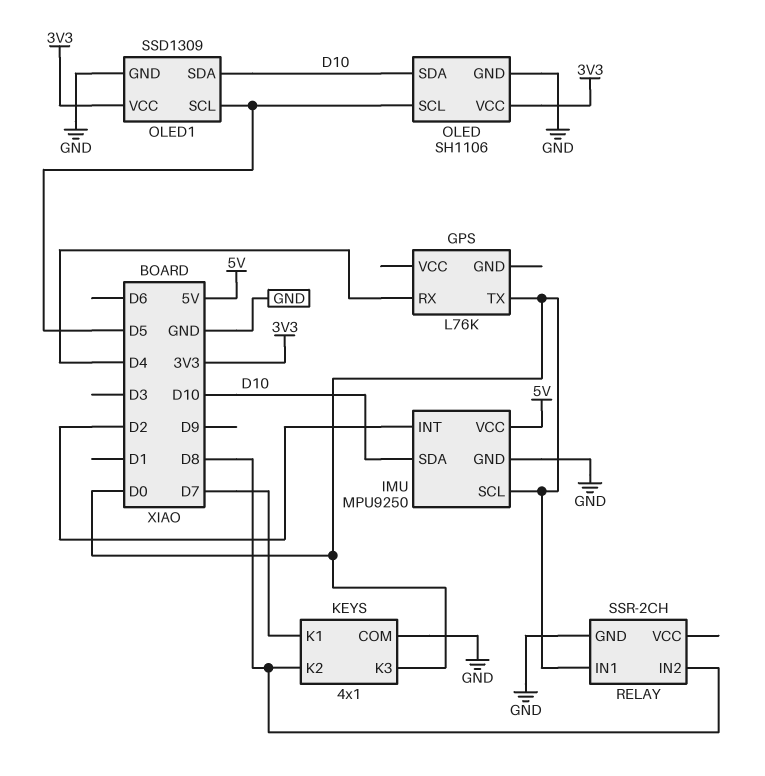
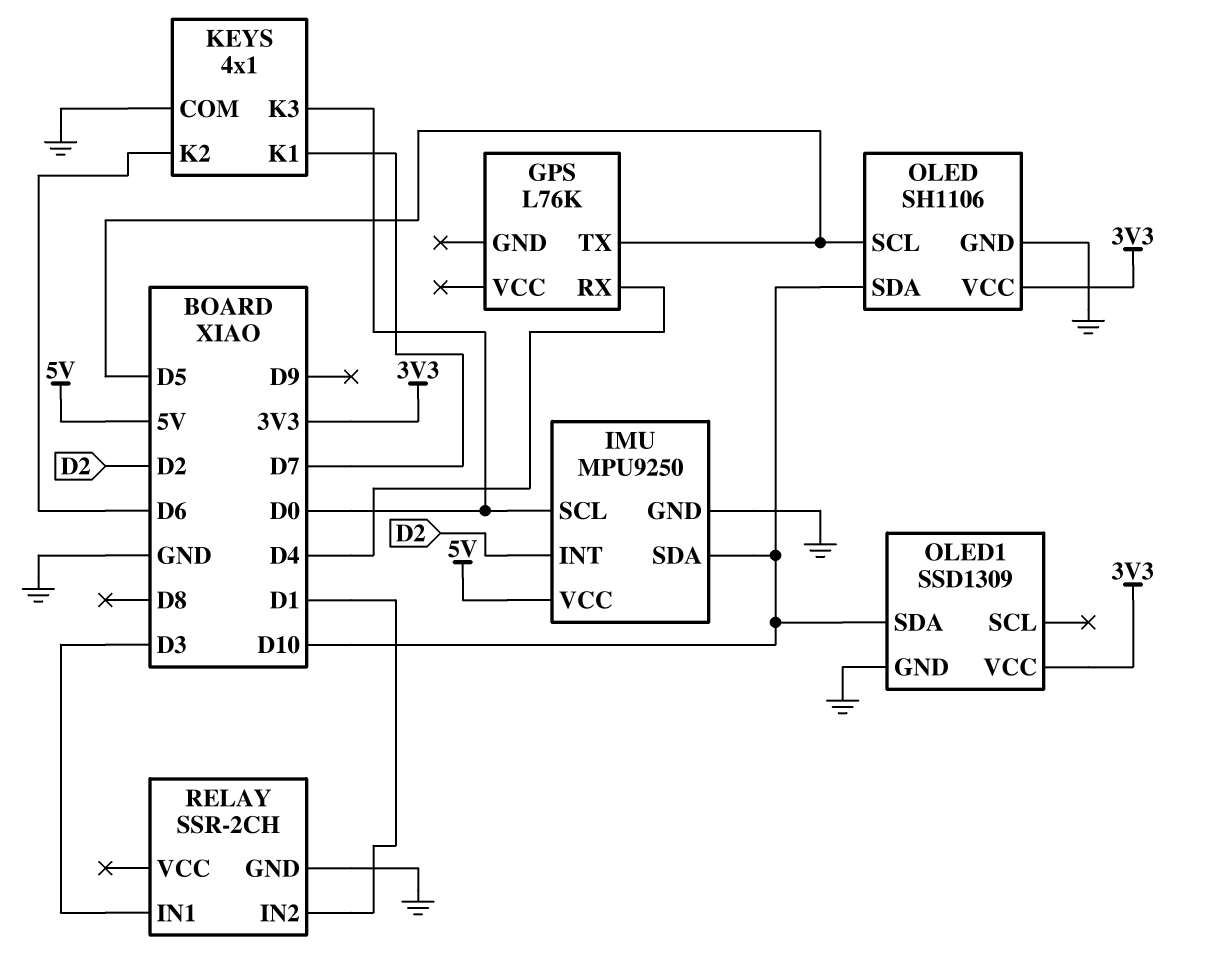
GPS pin TX: D0 -> D5
KEYS pin K2: D8 -> D6
OLED1 pin SCL: D5 -> none
RELAY pin IN1: D0 -> D3
RELAY pin IN2: D8 -> D1

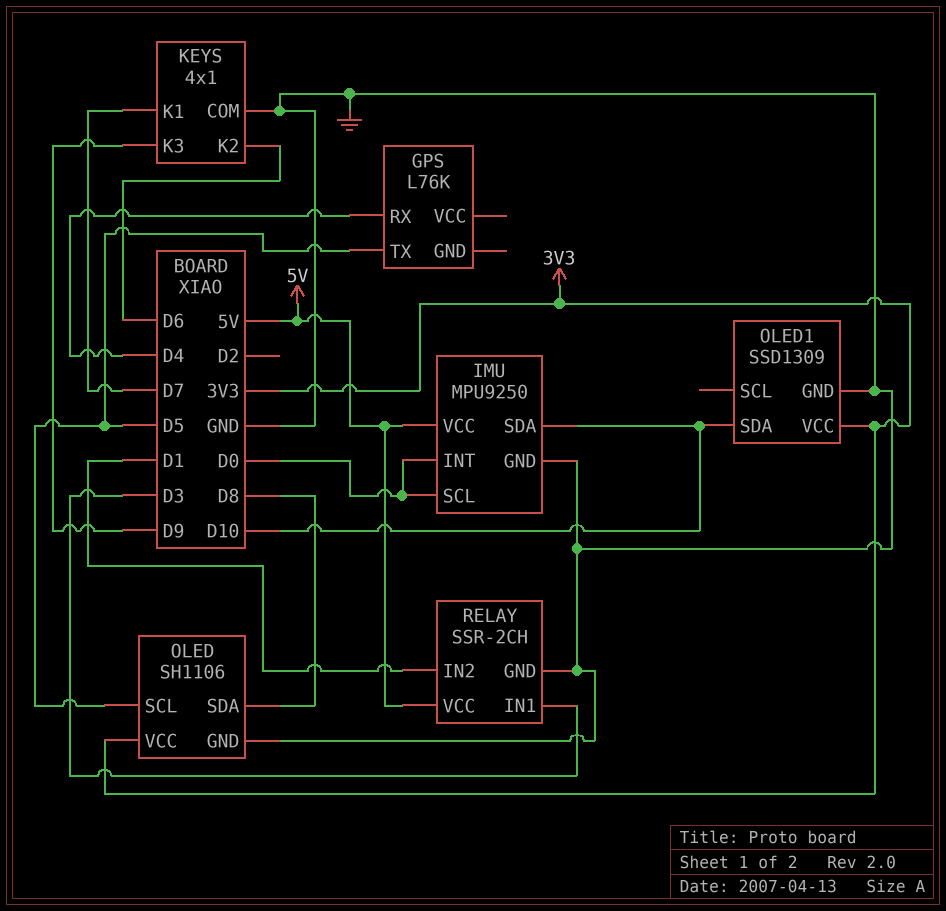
IMU pin INT: D2 -> D0
KEYS pin K3: D0 -> D9
OLED pin SDA: D10 -> D8
RELAY pin VCC: none -> 5V

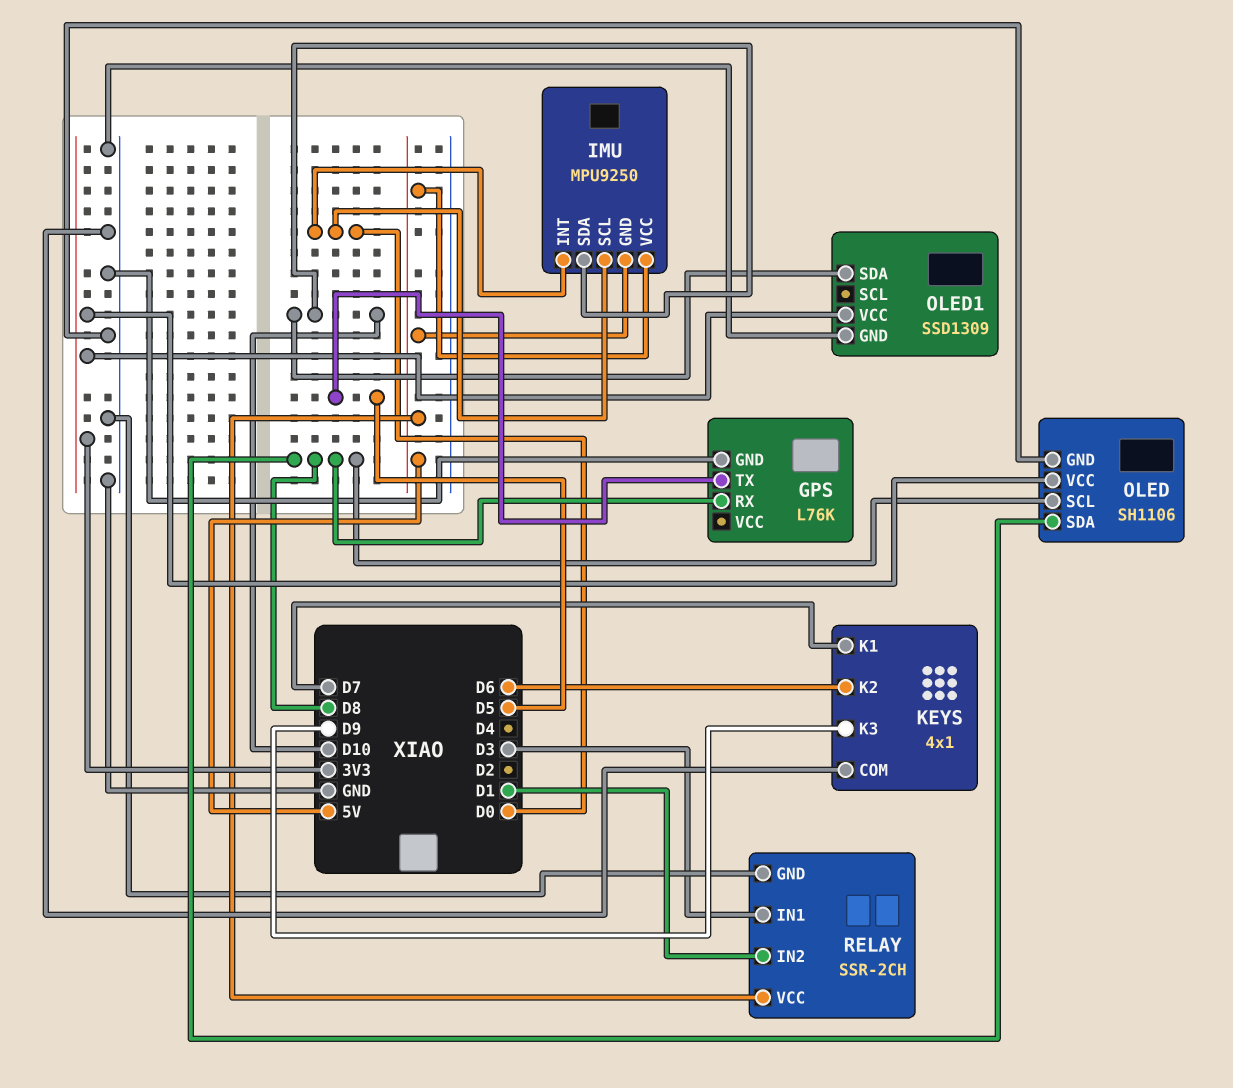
GPS pin GND: none -> GND
GPS pin RX: D4 -> D8
IMU pin GND: GND -> 5V
OLED pin SCL: D5 -> D8

